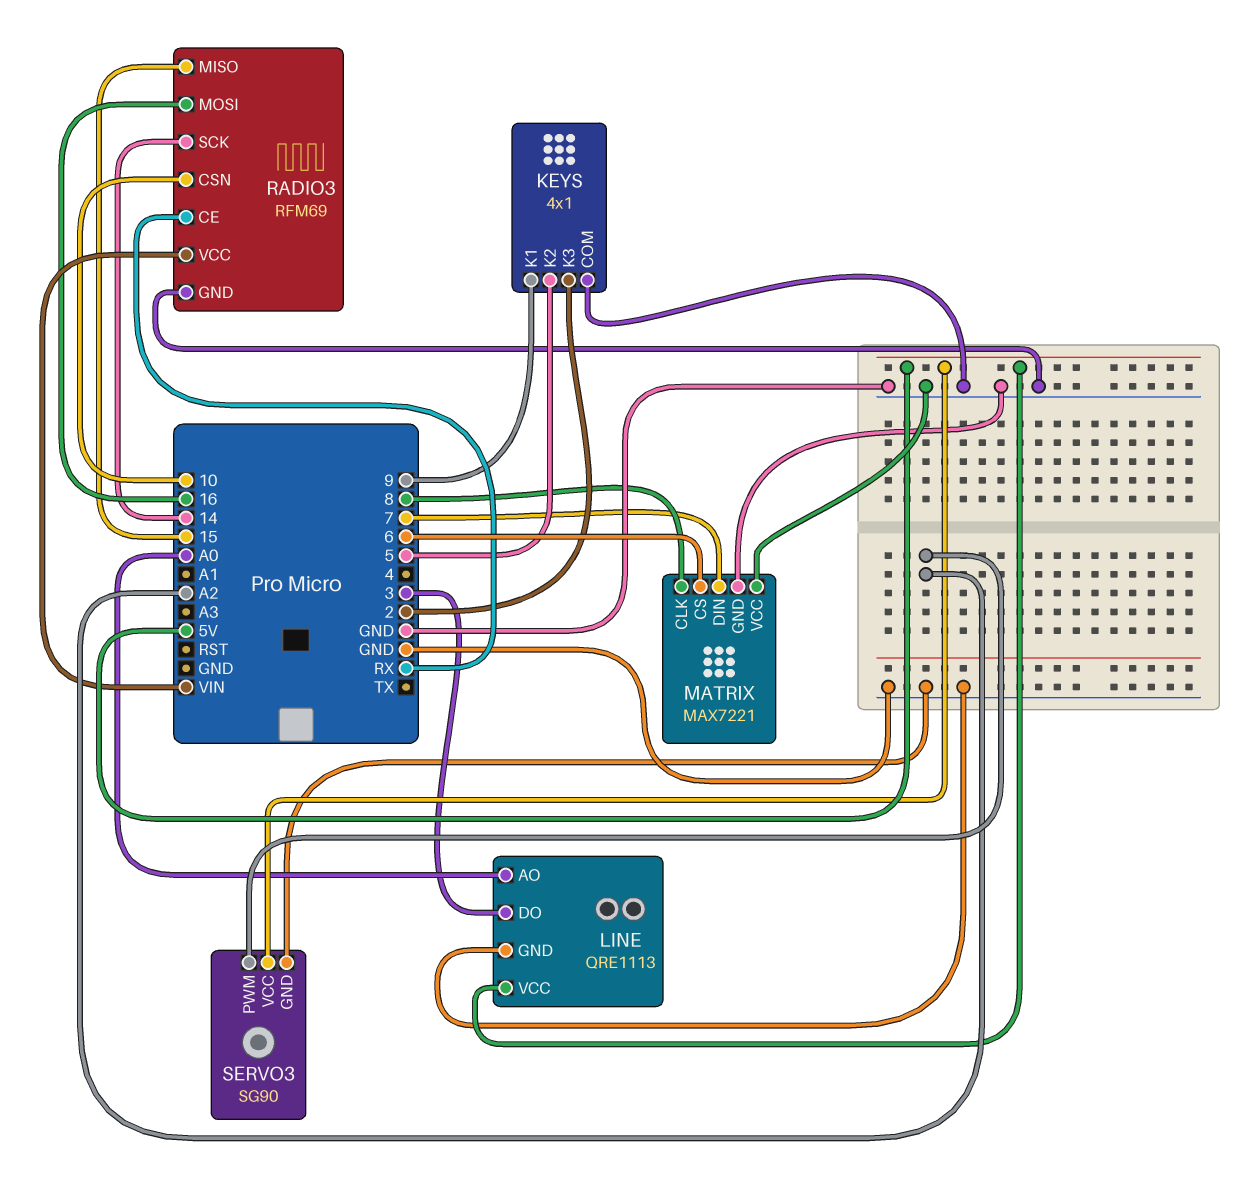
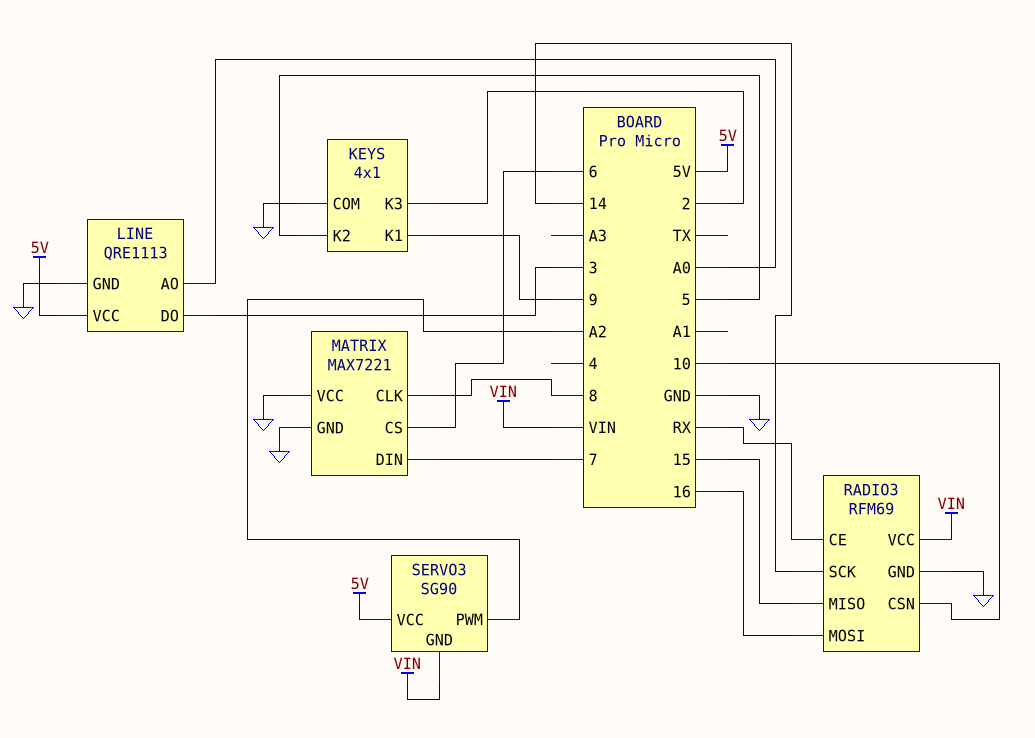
SERVO3 pin GND: GND -> VIN

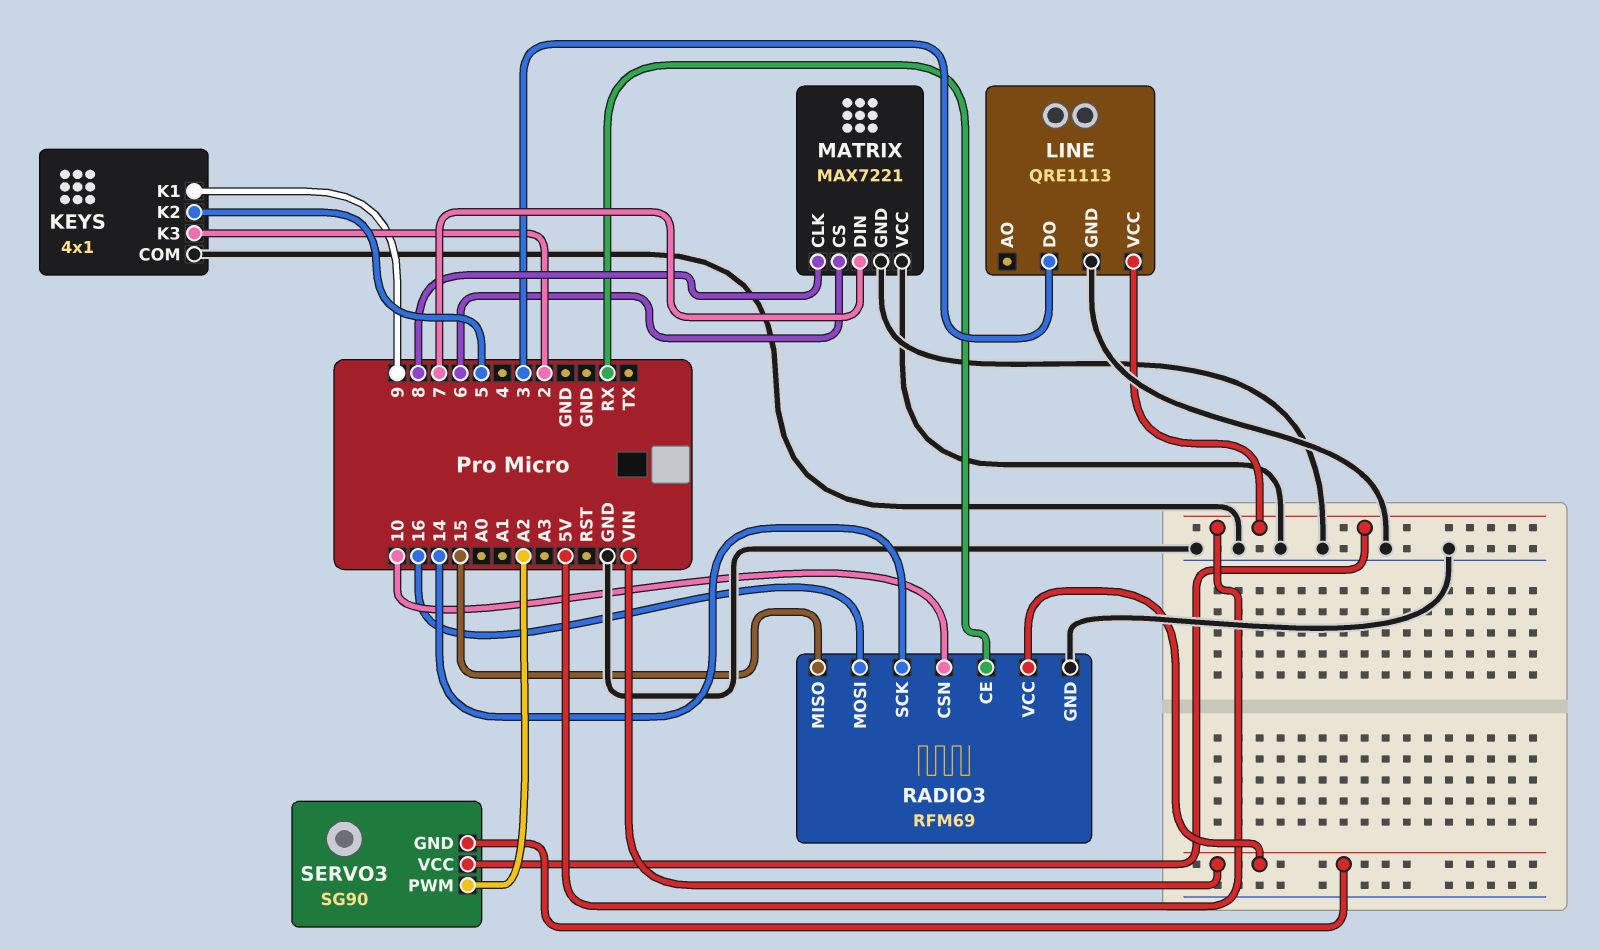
LINE pin AO: A0 -> none

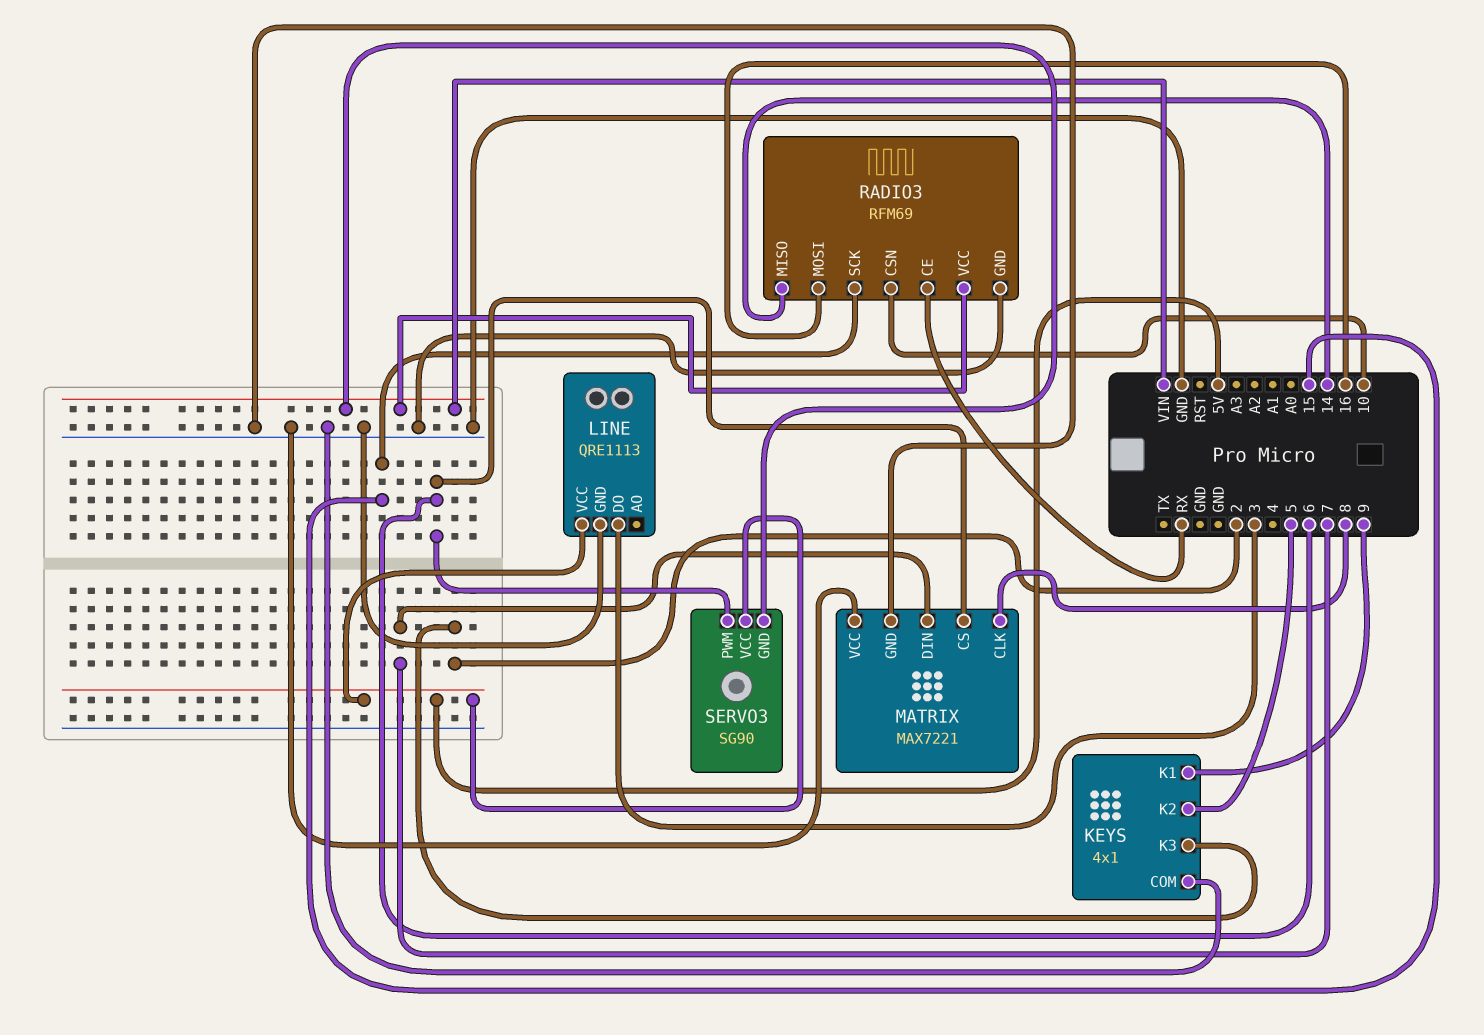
RADIO3 pin MISO: 15 -> 14
RADIO3 pin SCK: 14 -> 15
SERVO3 pin PWM: A2 -> 6

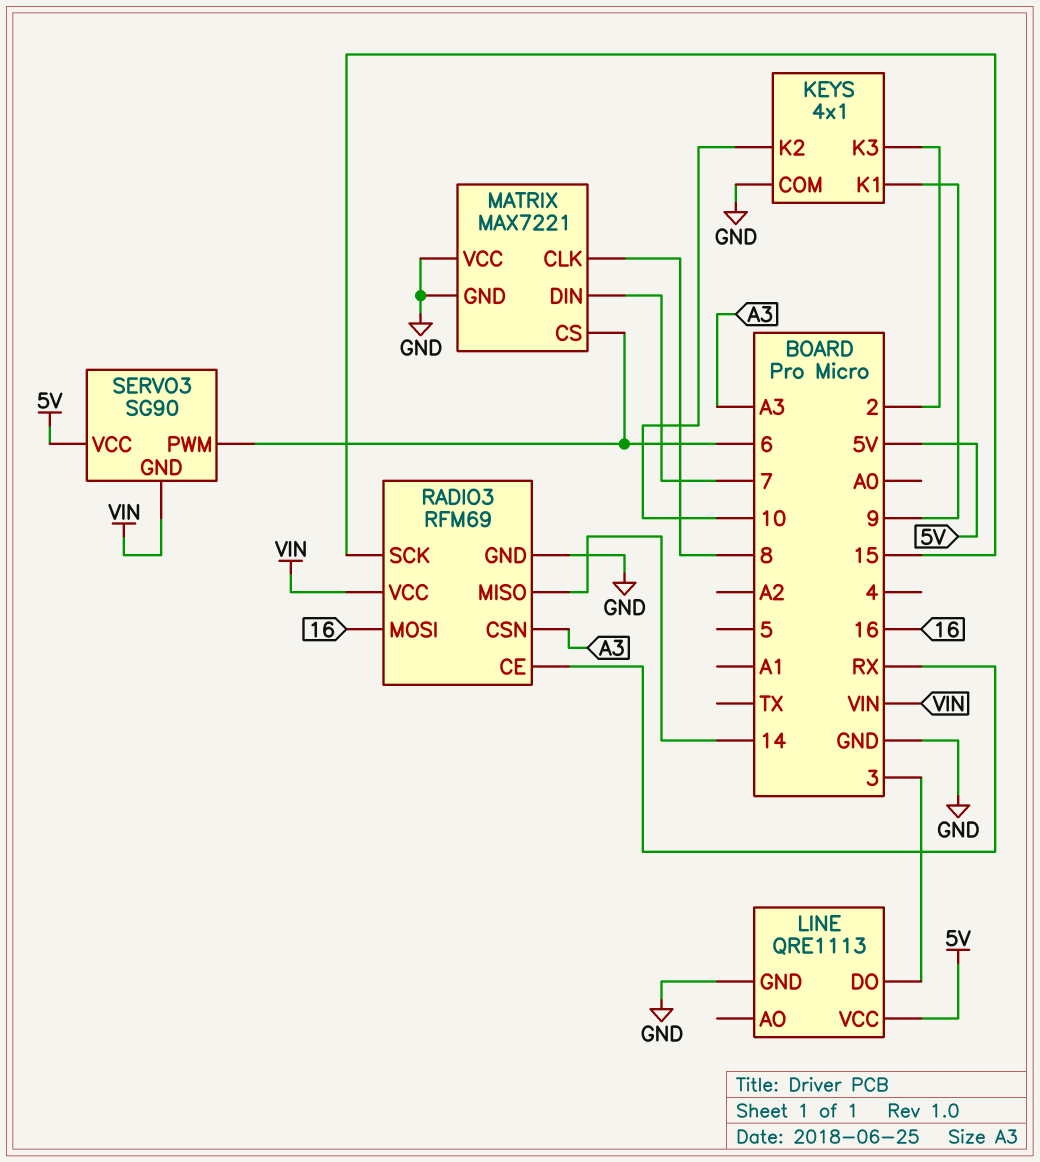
KEYS pin K2: 5 -> 10
RADIO3 pin CSN: 10 -> A3

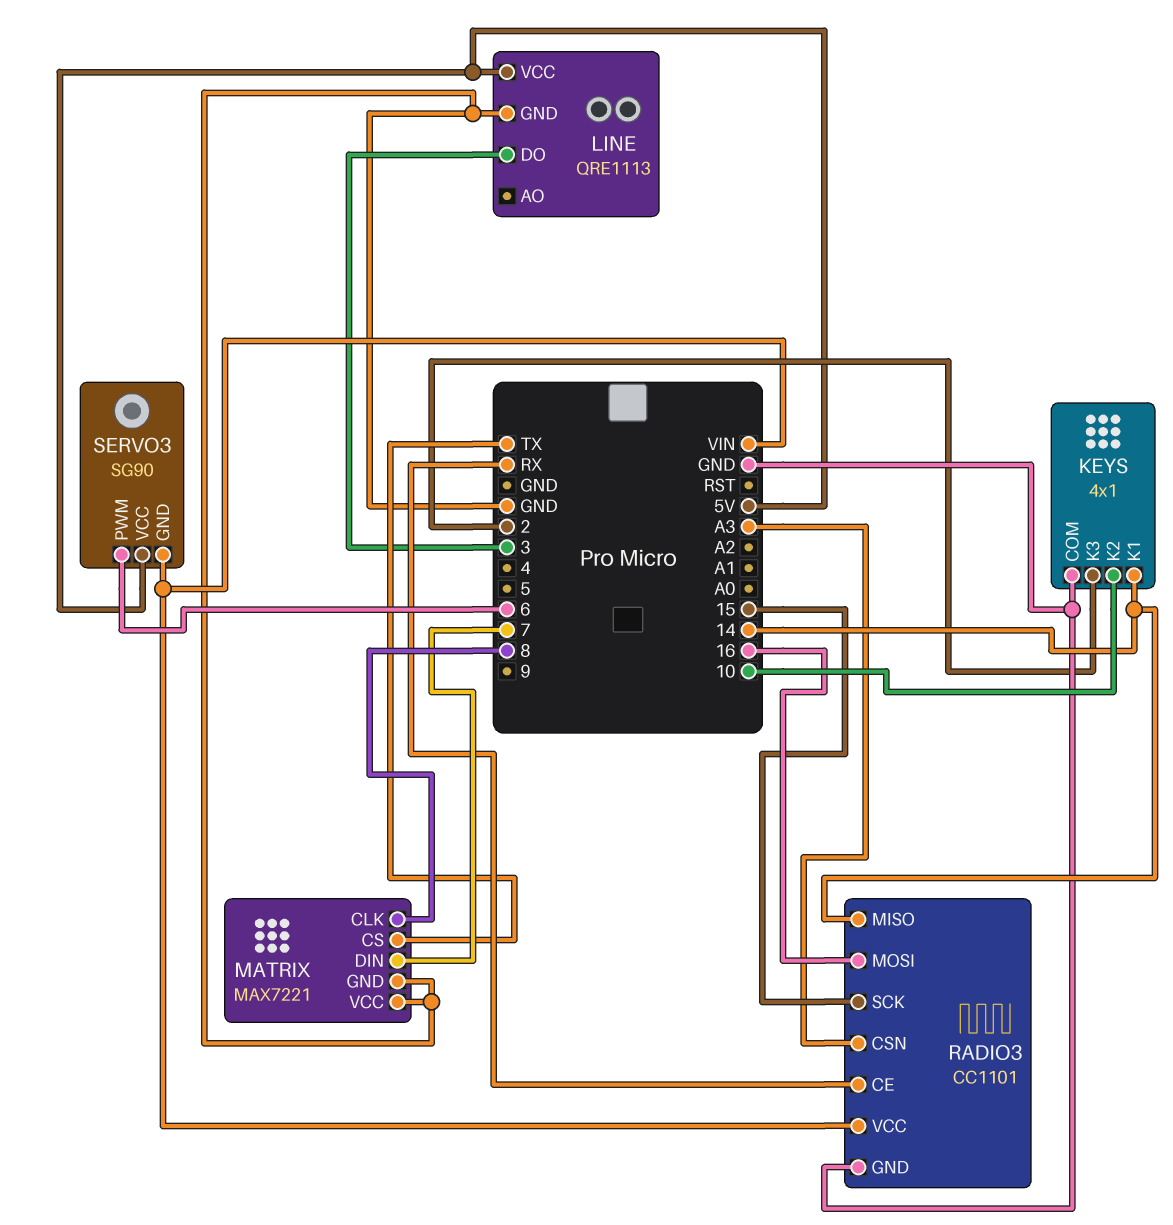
KEYS pin K1: 9 -> 14
MATRIX pin CS: 6 -> TX
RADIO3: RFM69 -> CC1101

